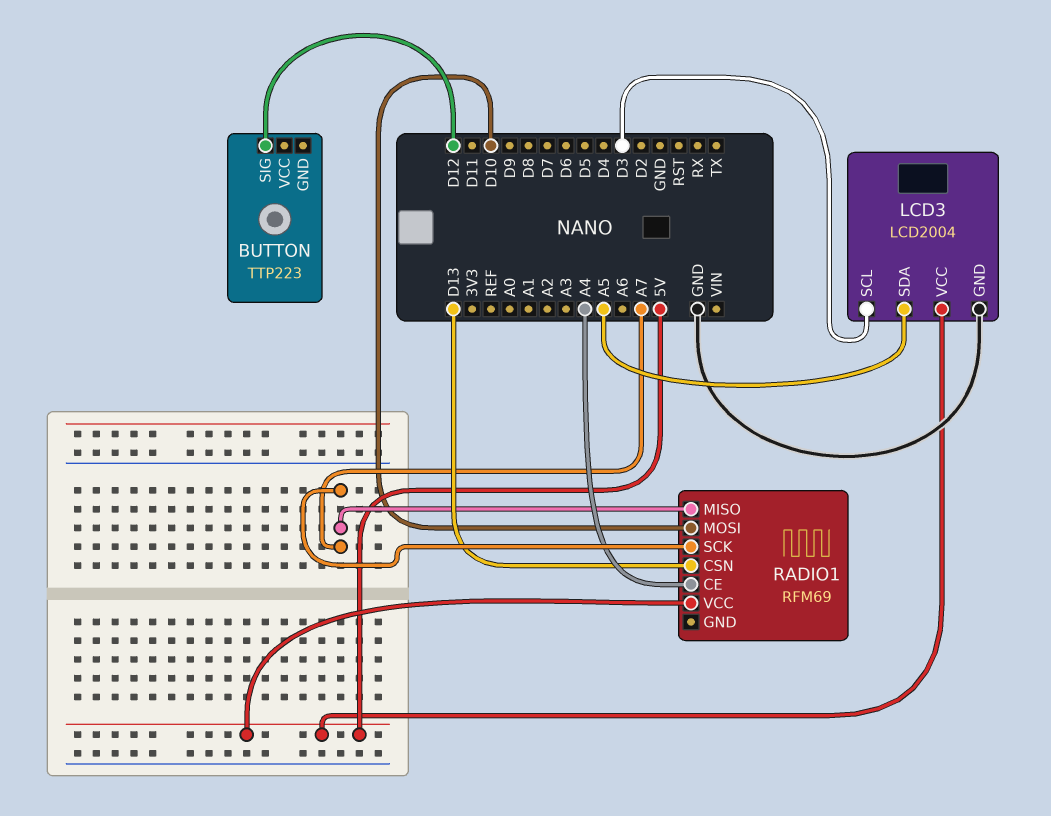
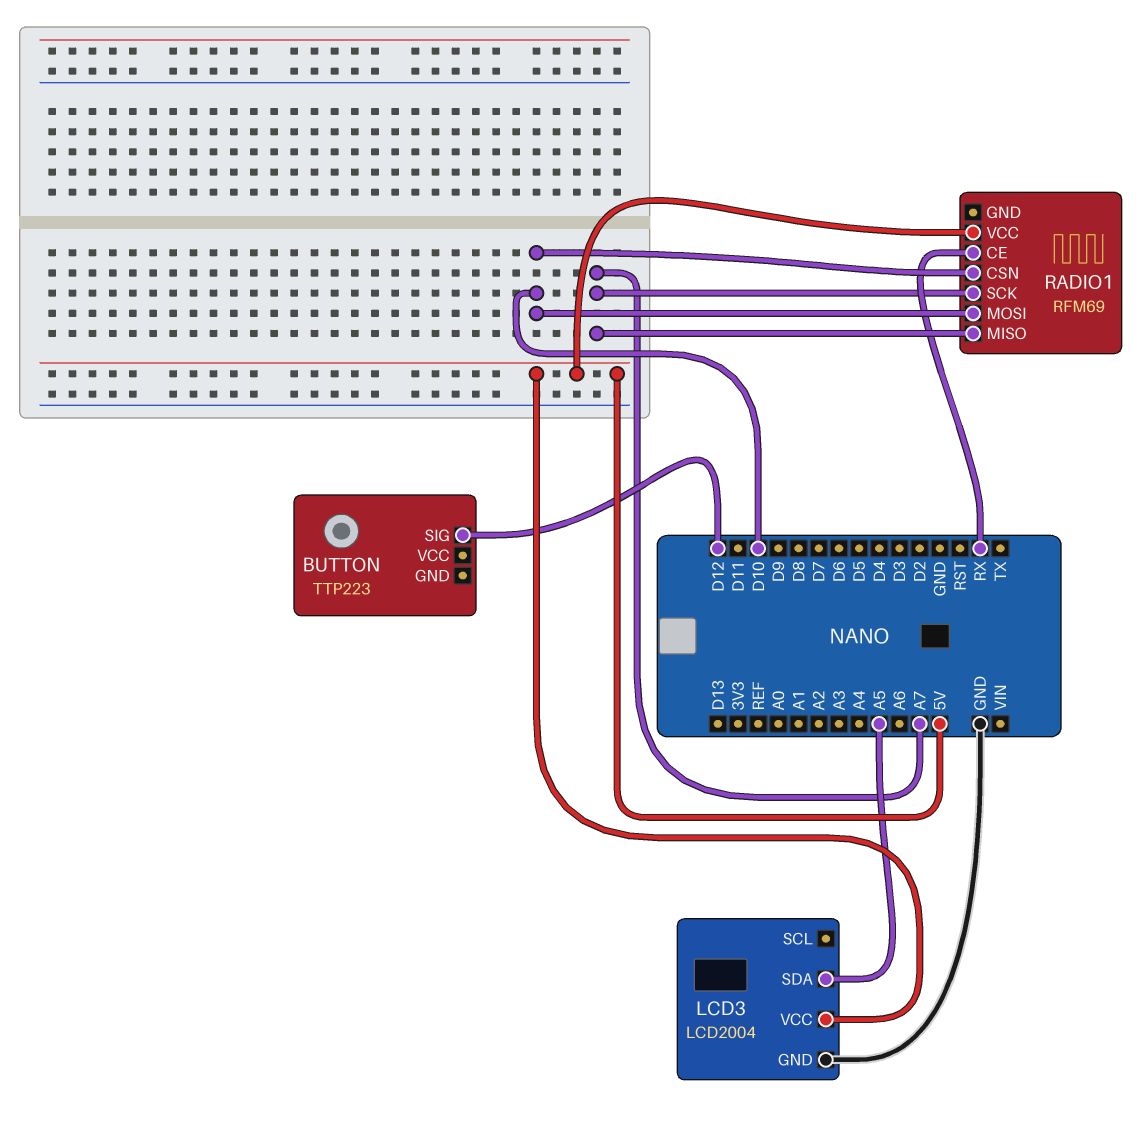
LCD3 pin SCL: D3 -> none
RADIO1 pin CE: A4 -> RX
RADIO1 pin CSN: D13 -> D10

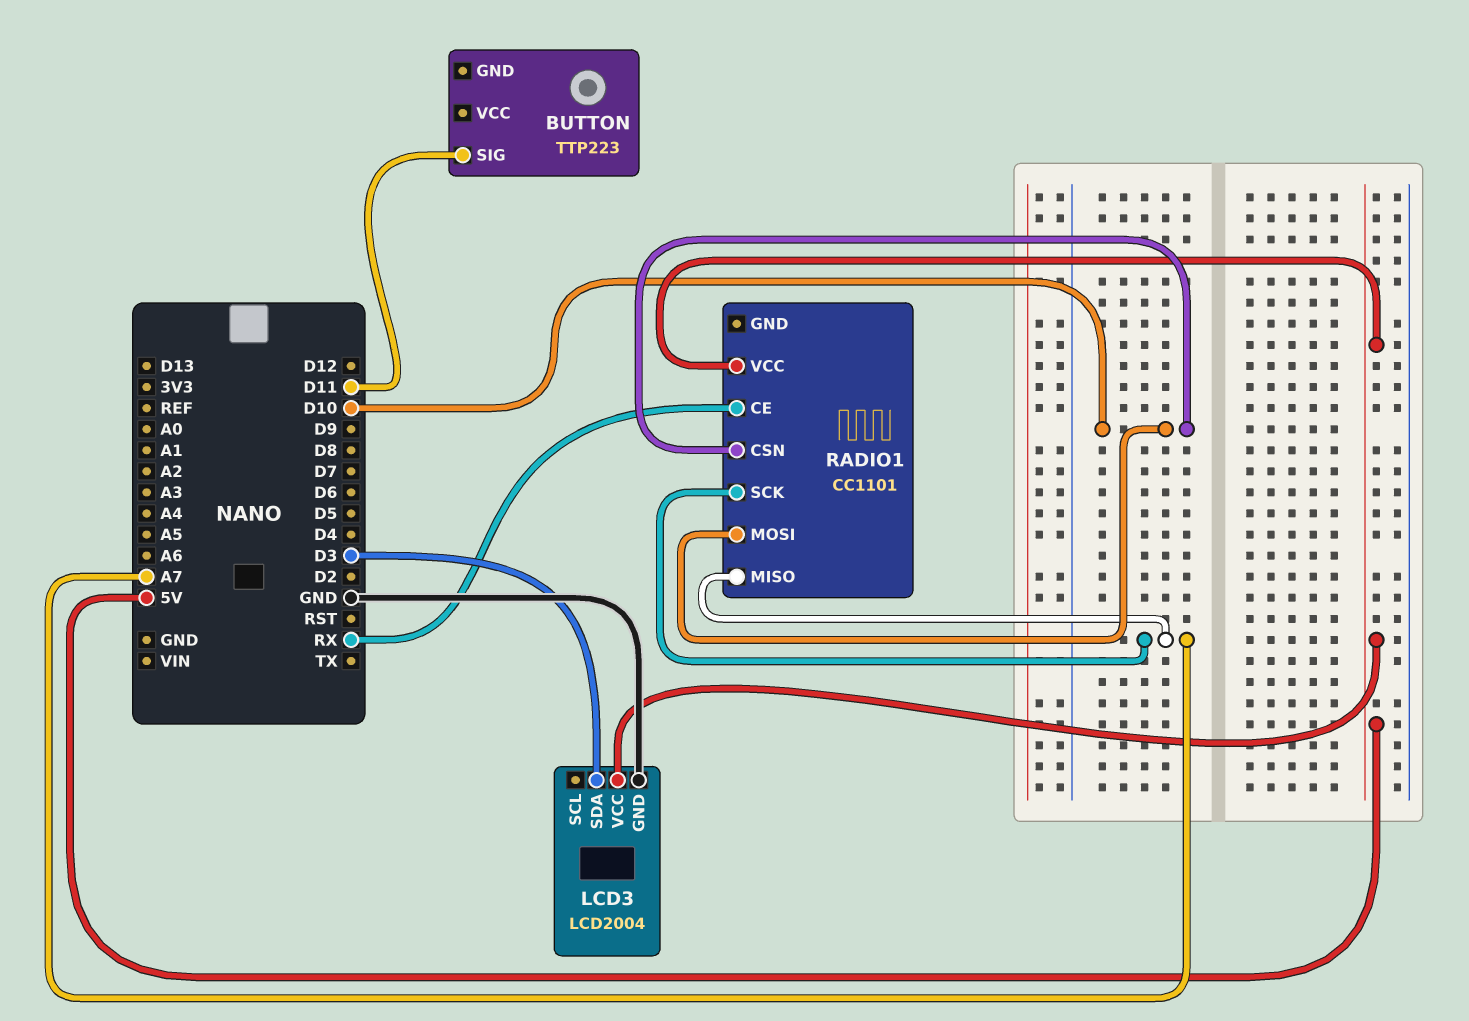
BUTTON pin SIG: D12 -> D11
LCD3 pin SDA: A5 -> D3
RADIO1: RFM69 -> CC1101

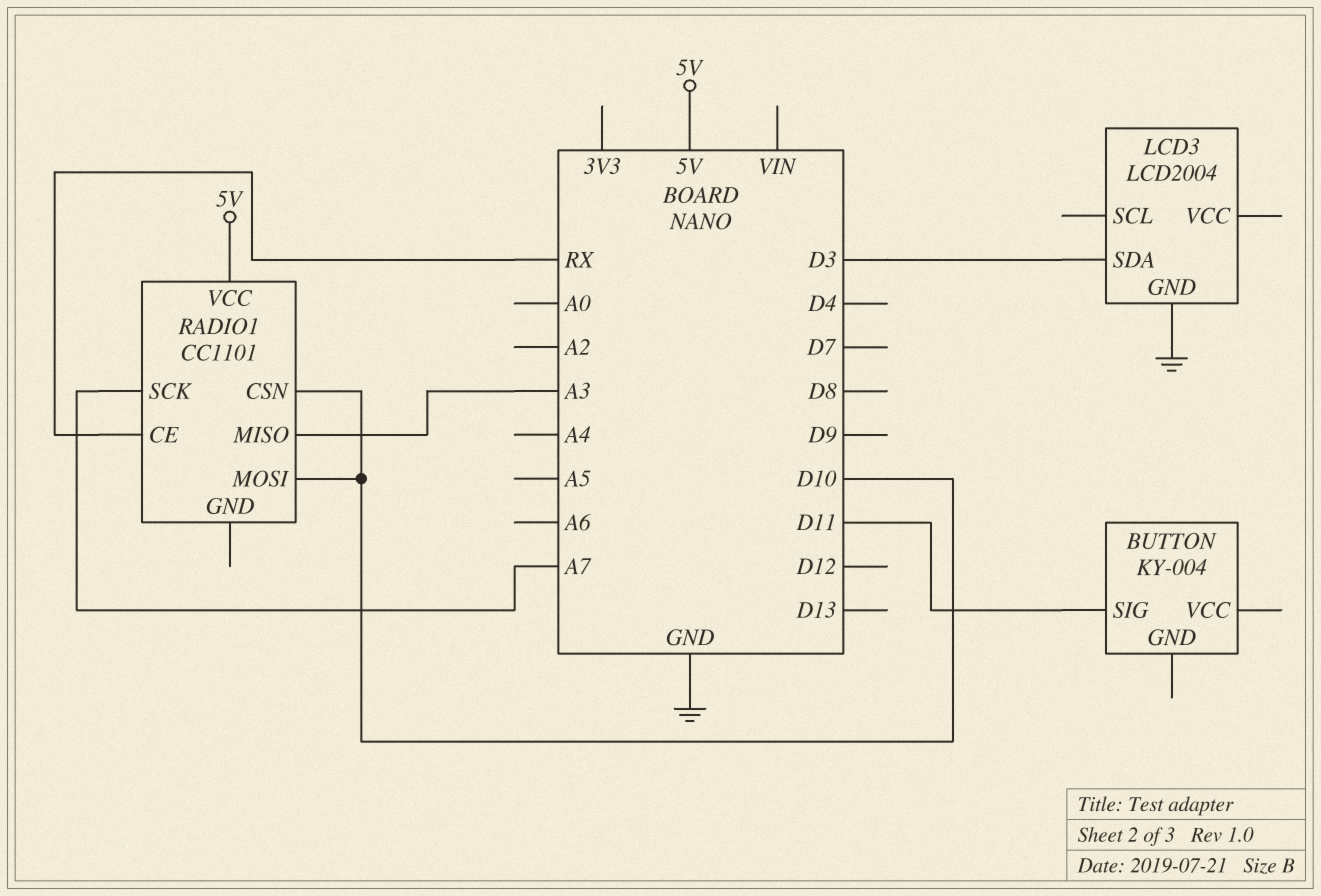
BUTTON: TTP223 -> KY-004
LCD3 pin VCC: 5V -> none
RADIO1 pin MISO: A7 -> A3

